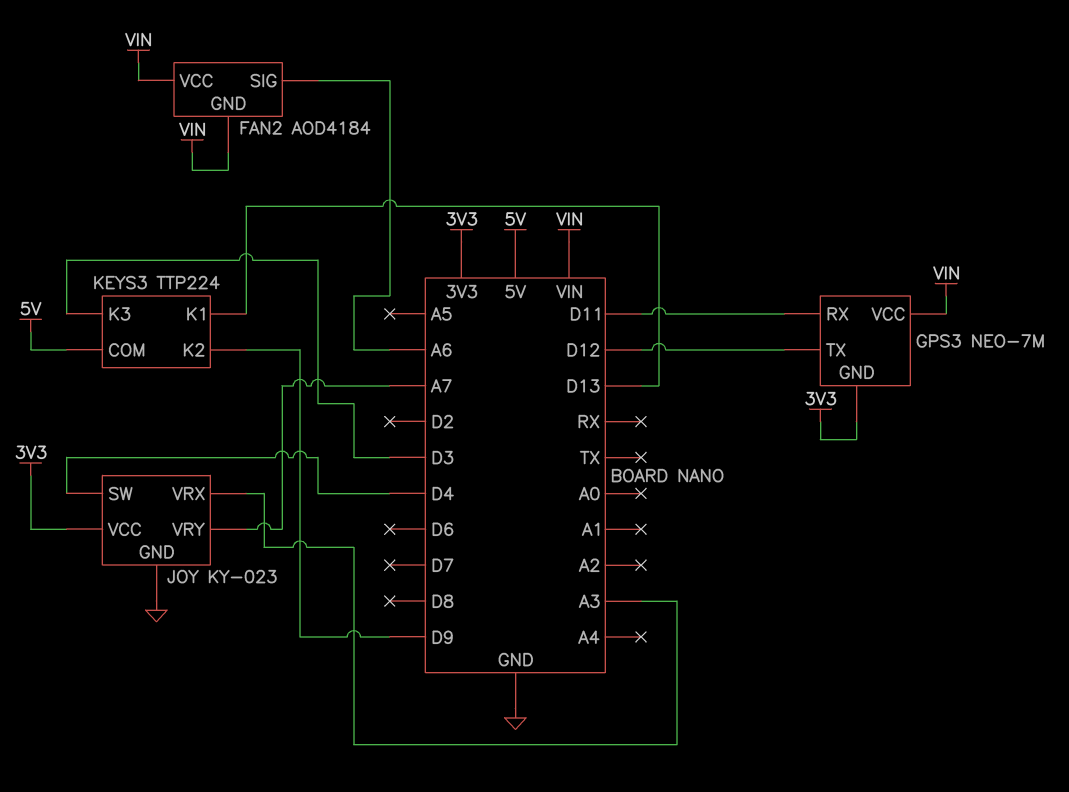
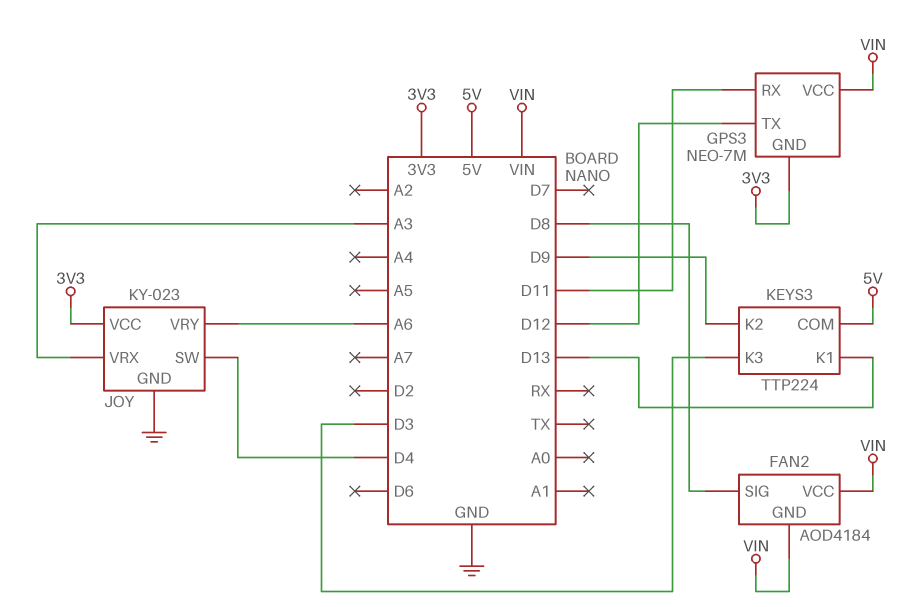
FAN2 pin SIG: A6 -> D8
JOY pin VRY: A7 -> A6

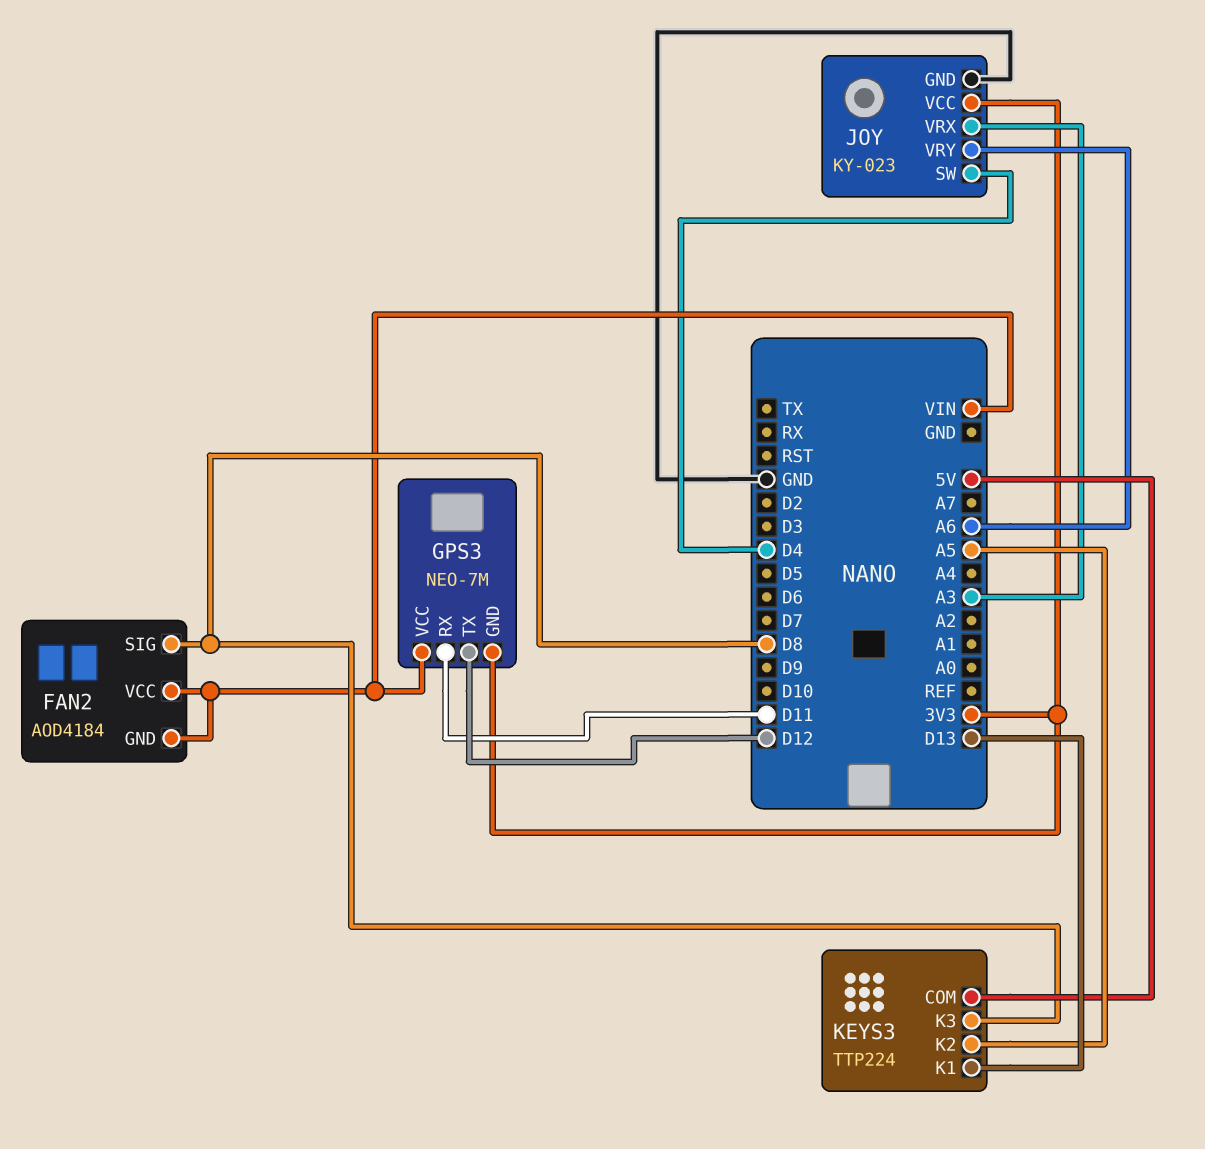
KEYS3 pin K2: D9 -> A5
KEYS3 pin K3: D3 -> D8

